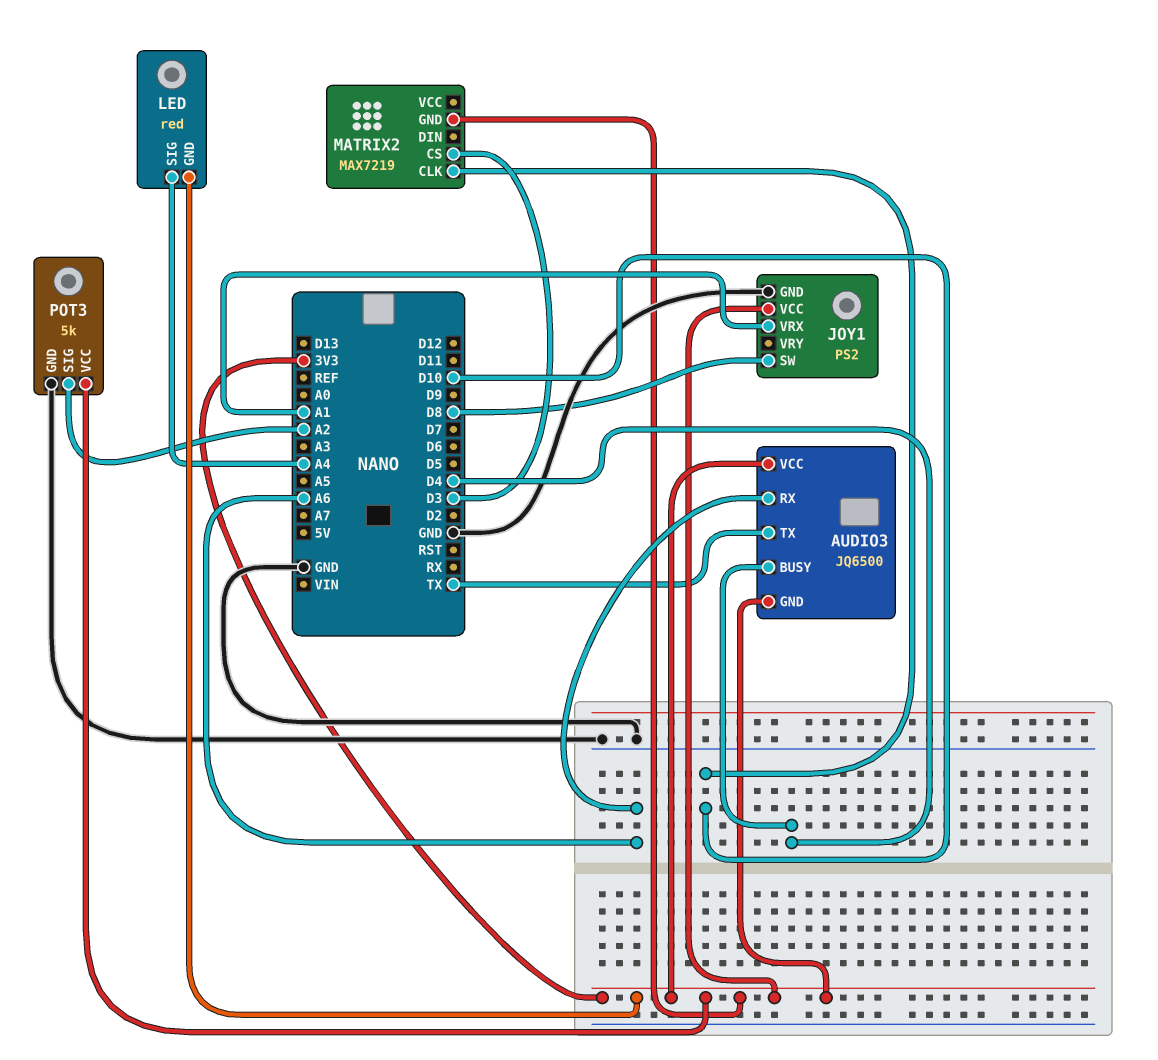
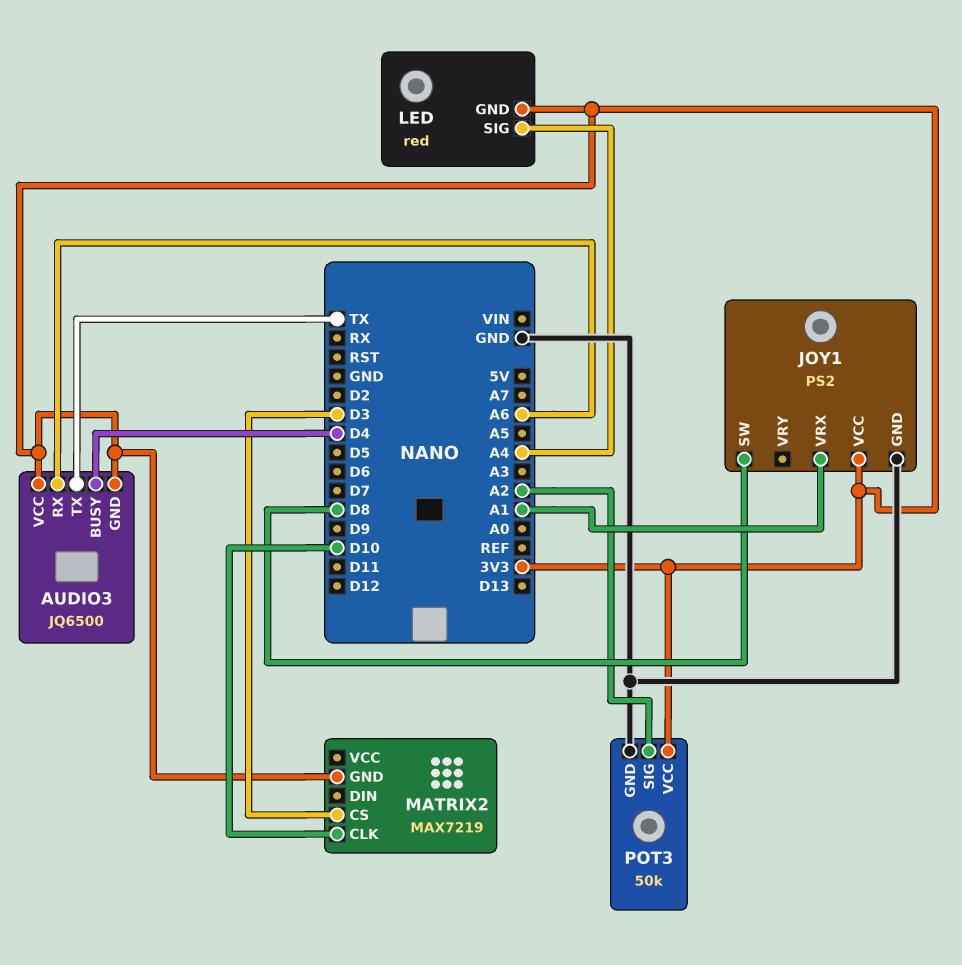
POT3: 5k -> 50k

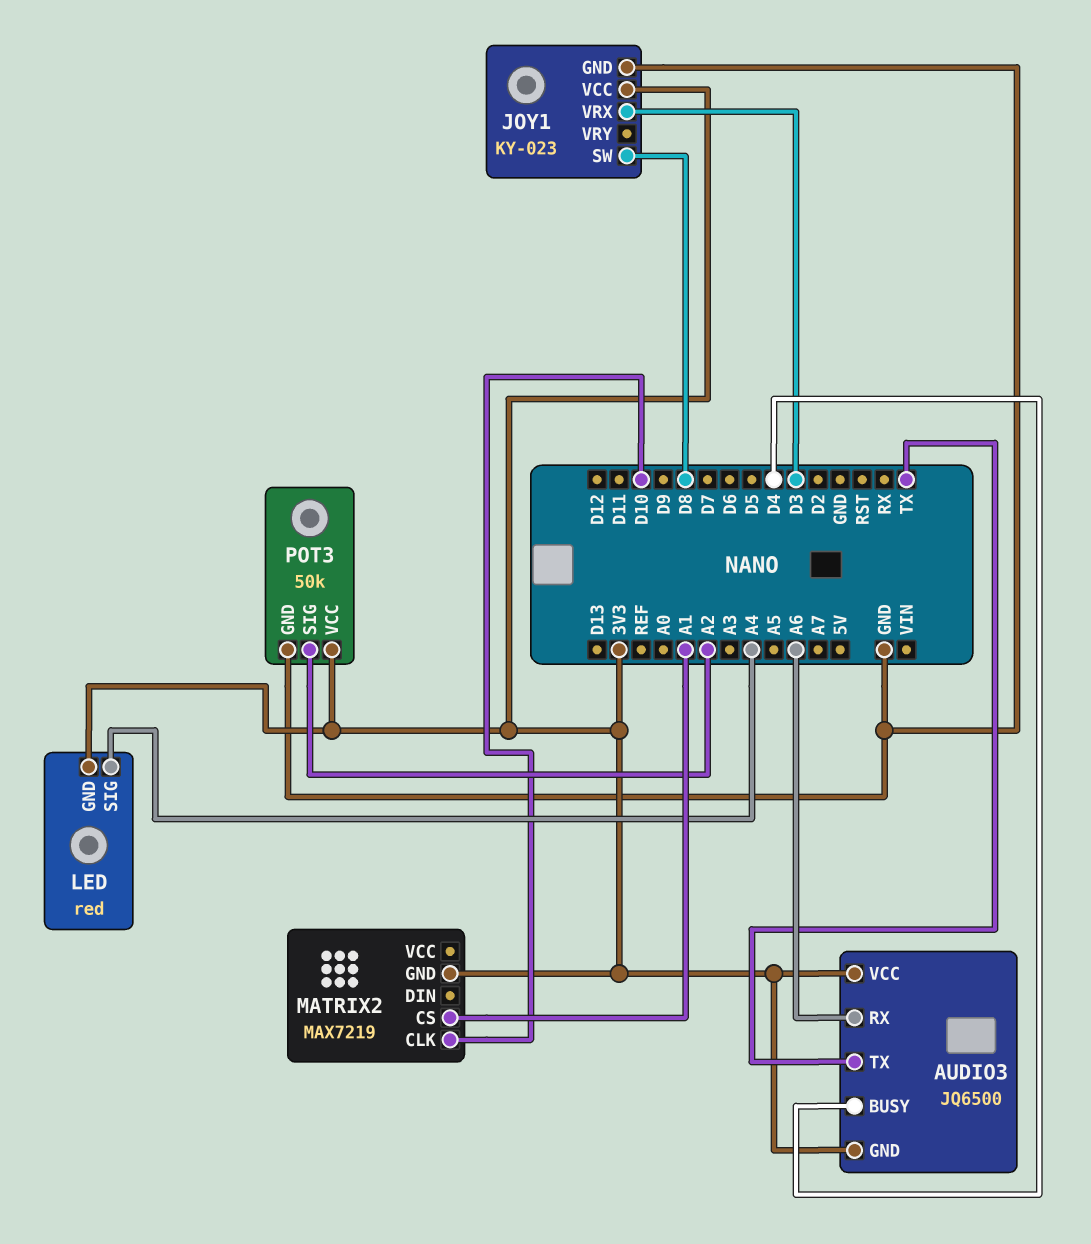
JOY1: PS2 -> KY-023
JOY1 pin VRX: A1 -> D3
MATRIX2 pin CS: D3 -> A1

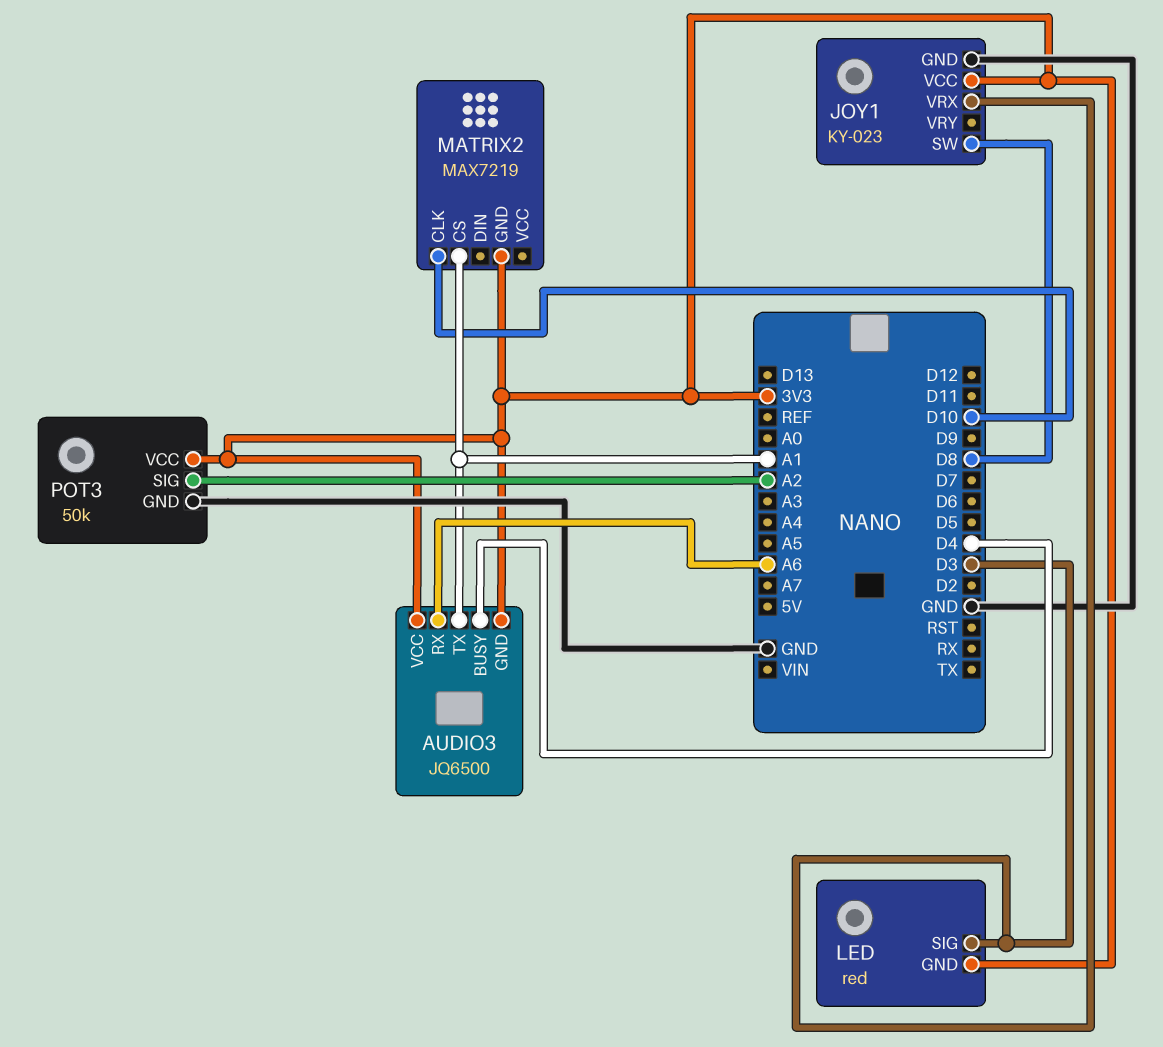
AUDIO3 pin TX: TX -> A1
LED pin SIG: A4 -> D3

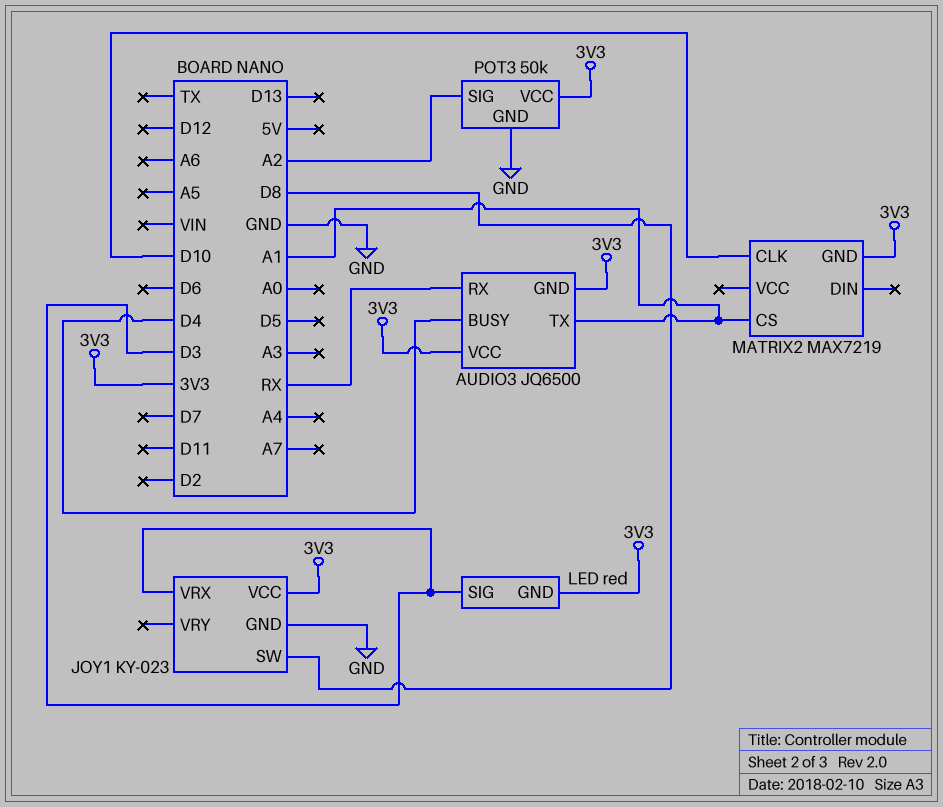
AUDIO3 pin RX: A6 -> RX

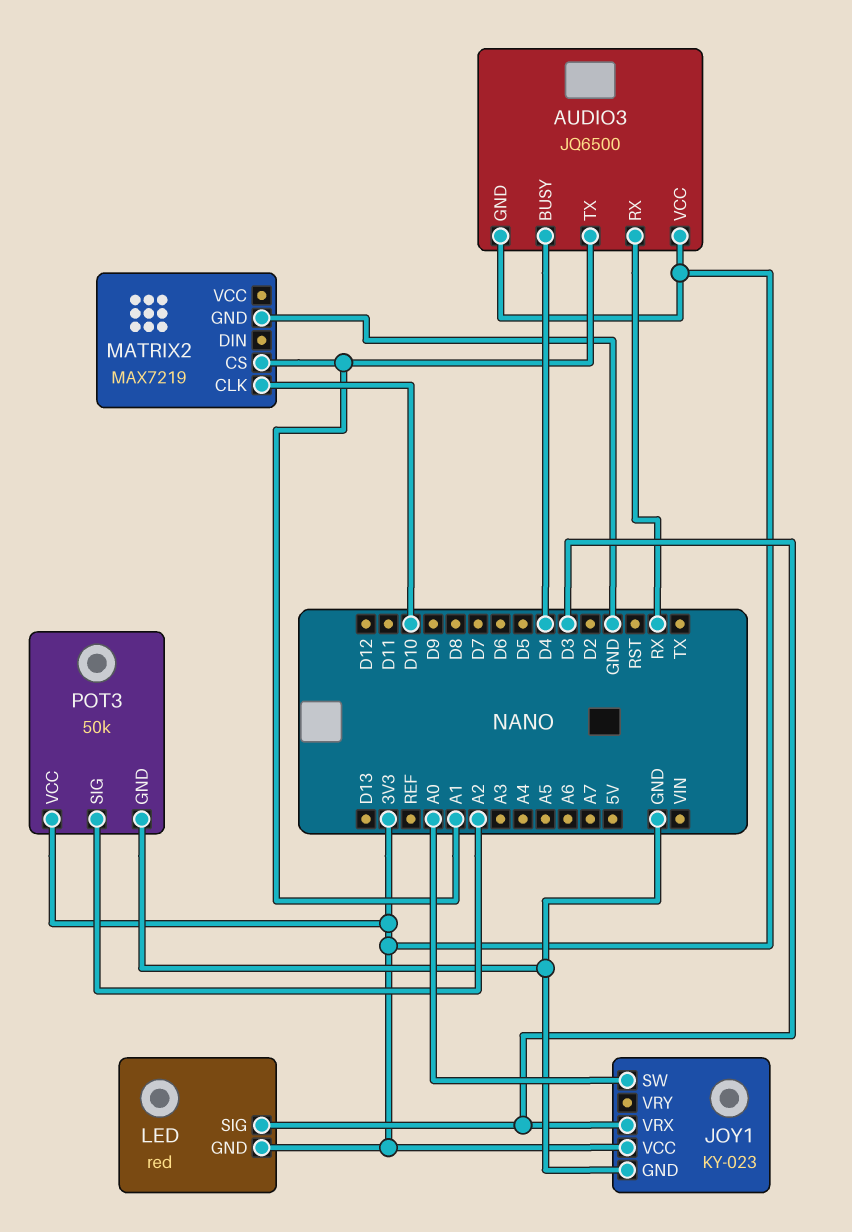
JOY1 pin SW: D8 -> A0
MATRIX2 pin GND: 3V3 -> GND

